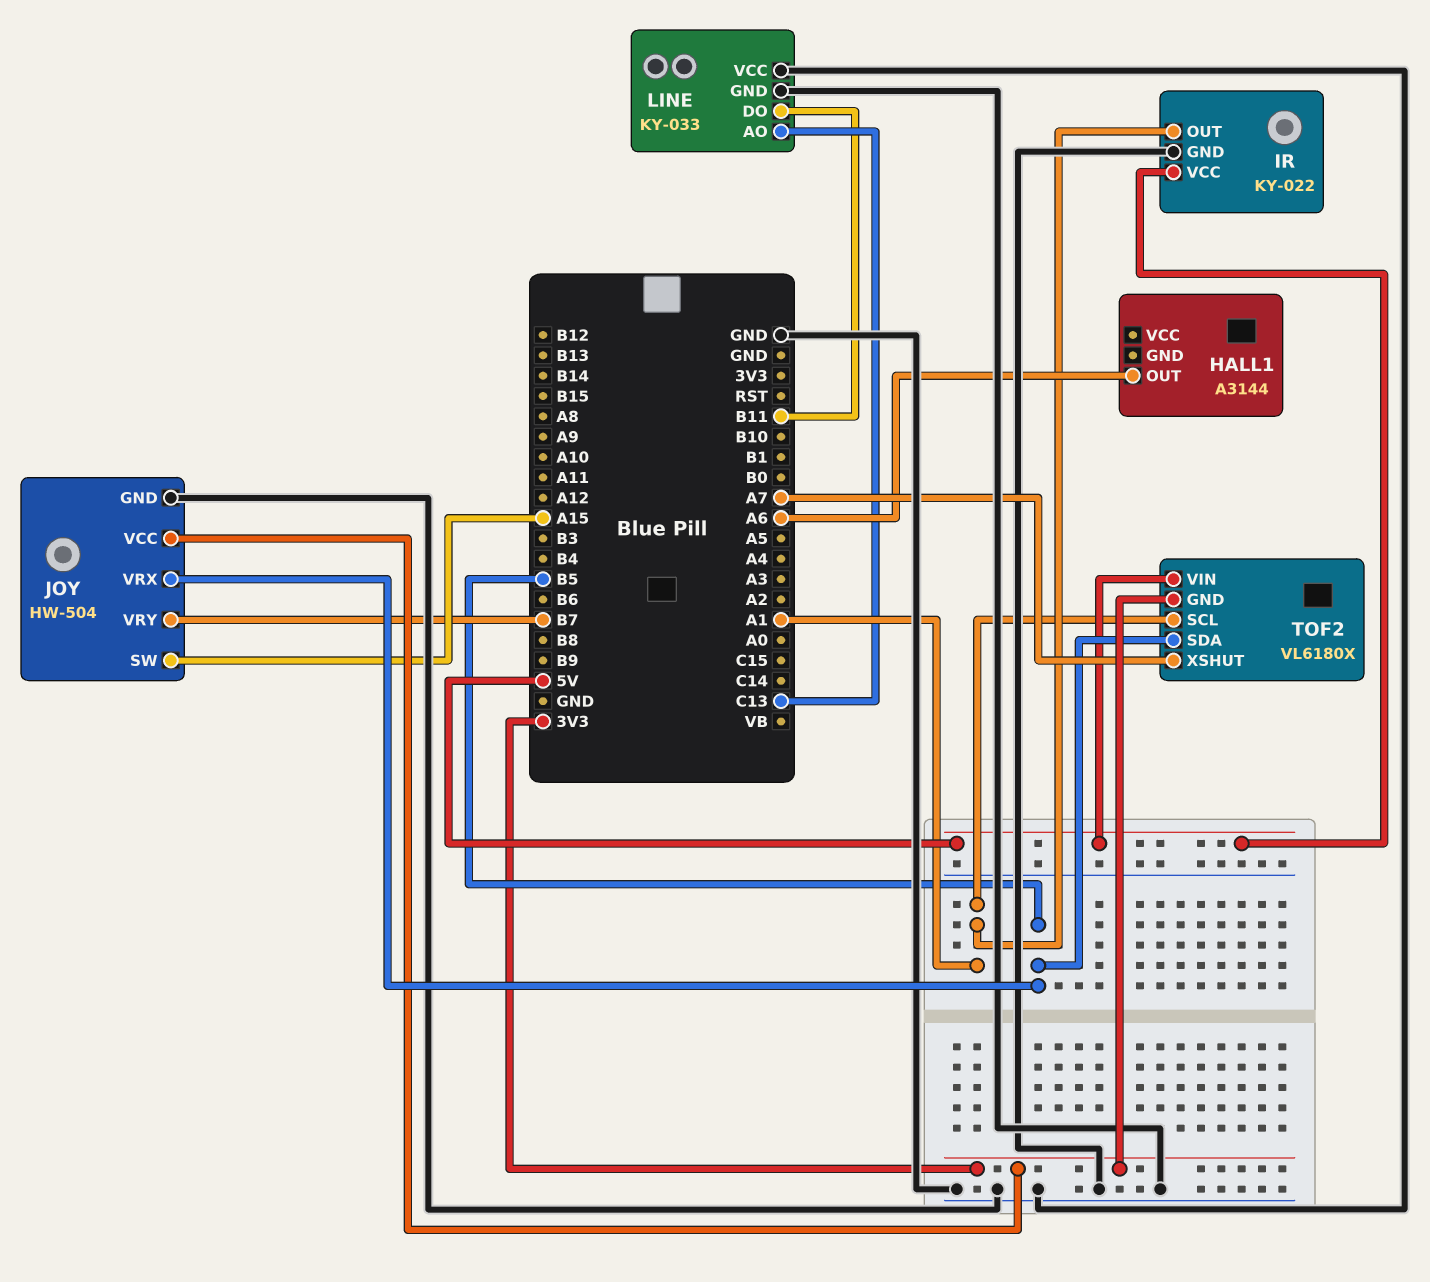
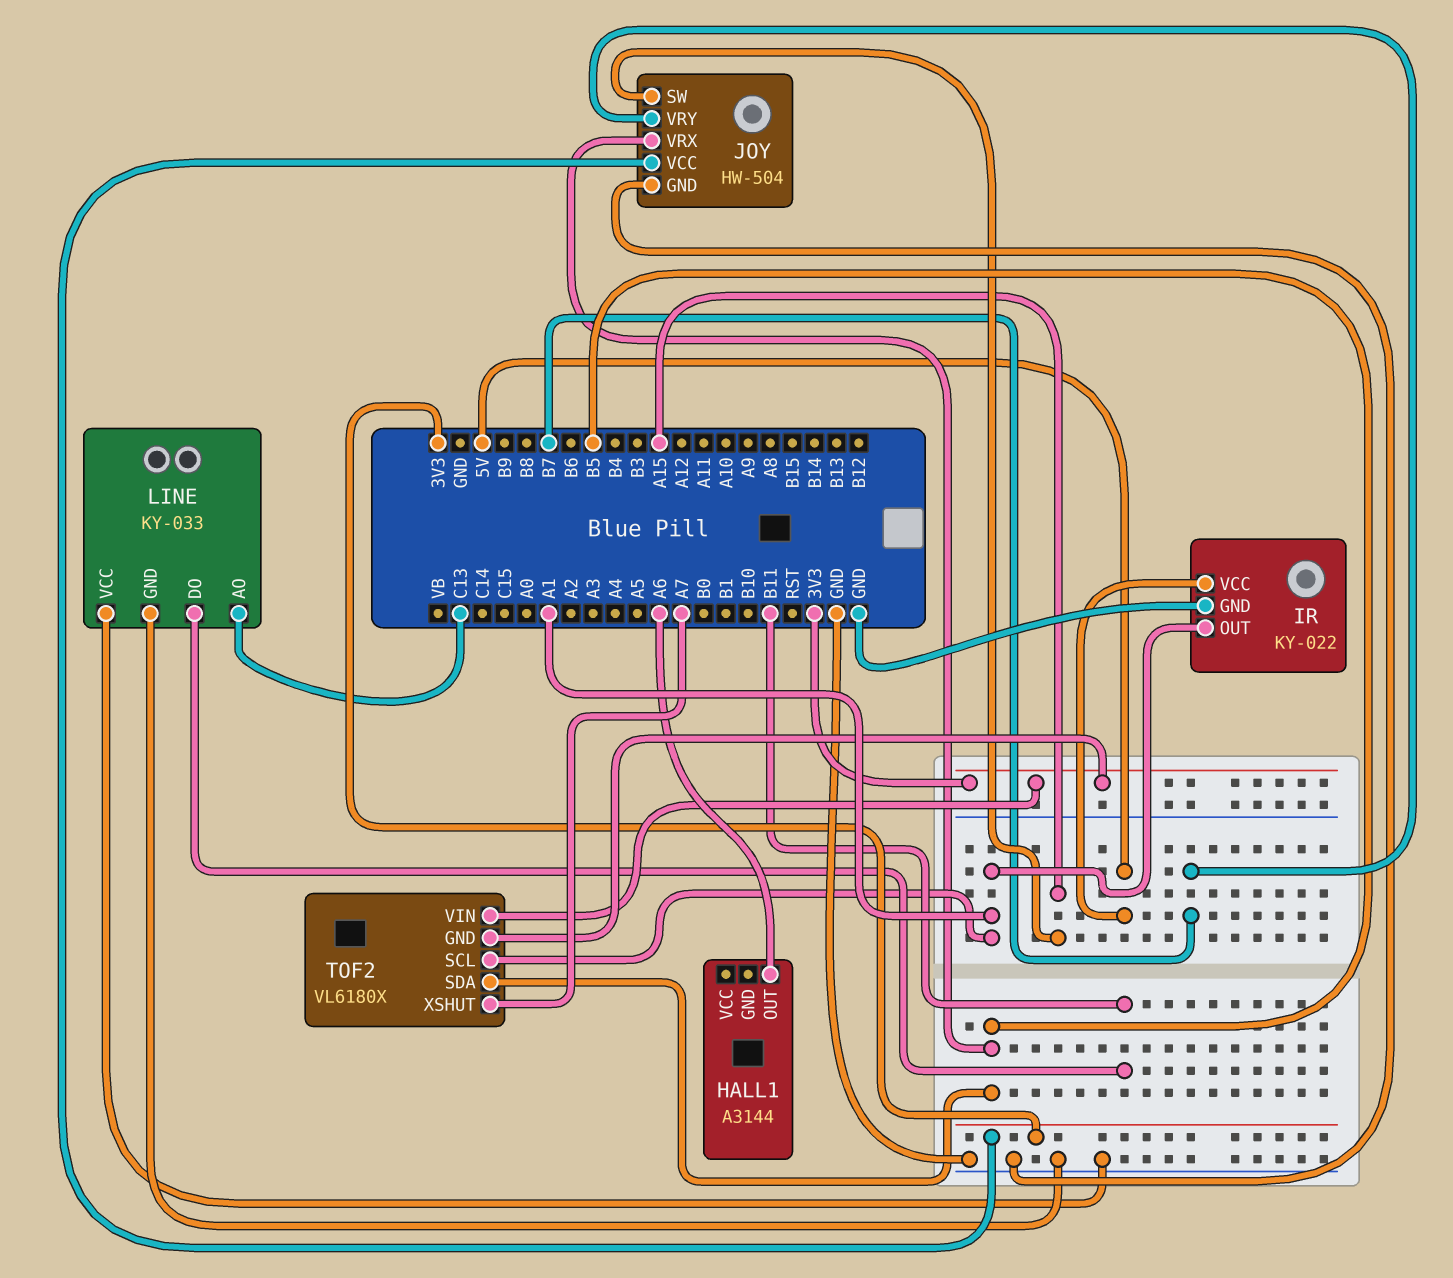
TOF2 pin VIN: 5V -> 3V3

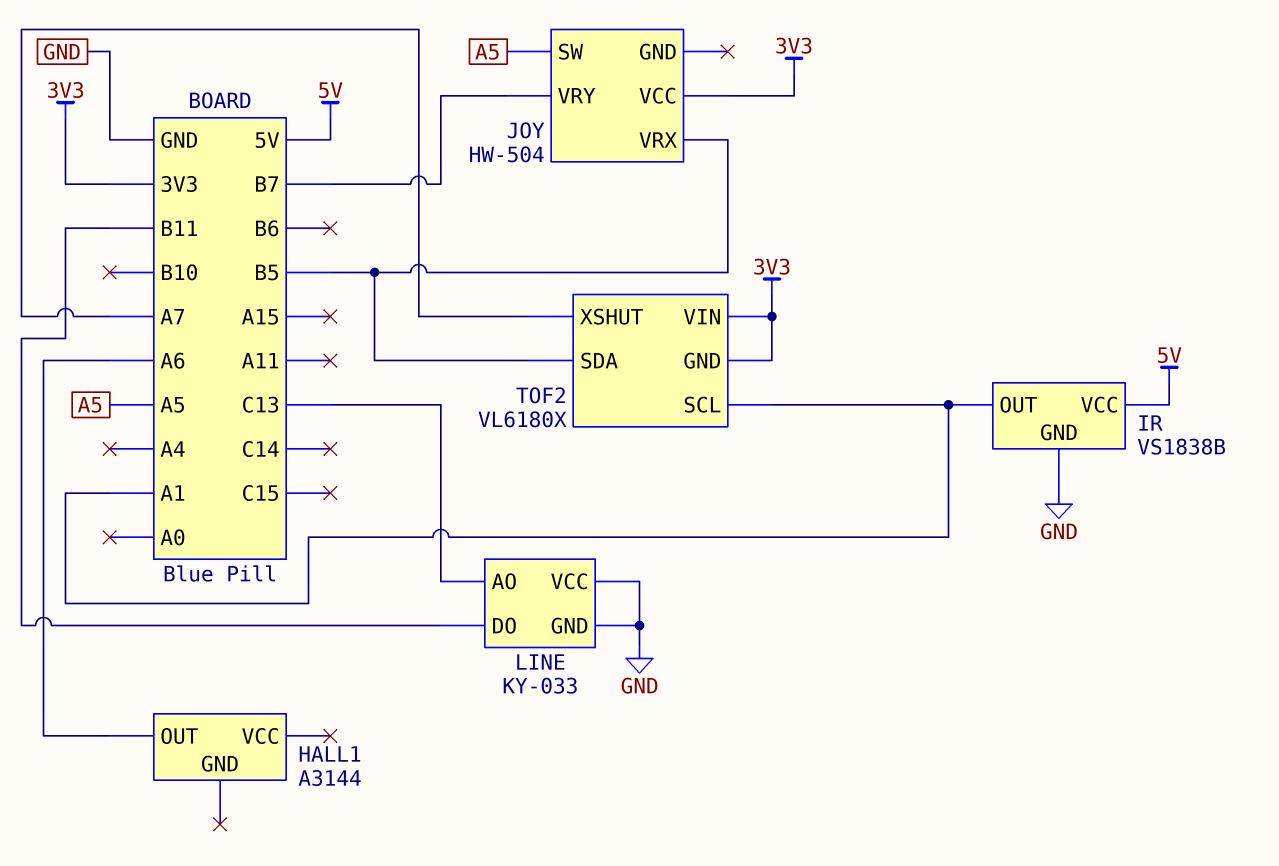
IR: KY-022 -> VS1838B
JOY pin GND: GND -> none
JOY pin SW: A15 -> A5

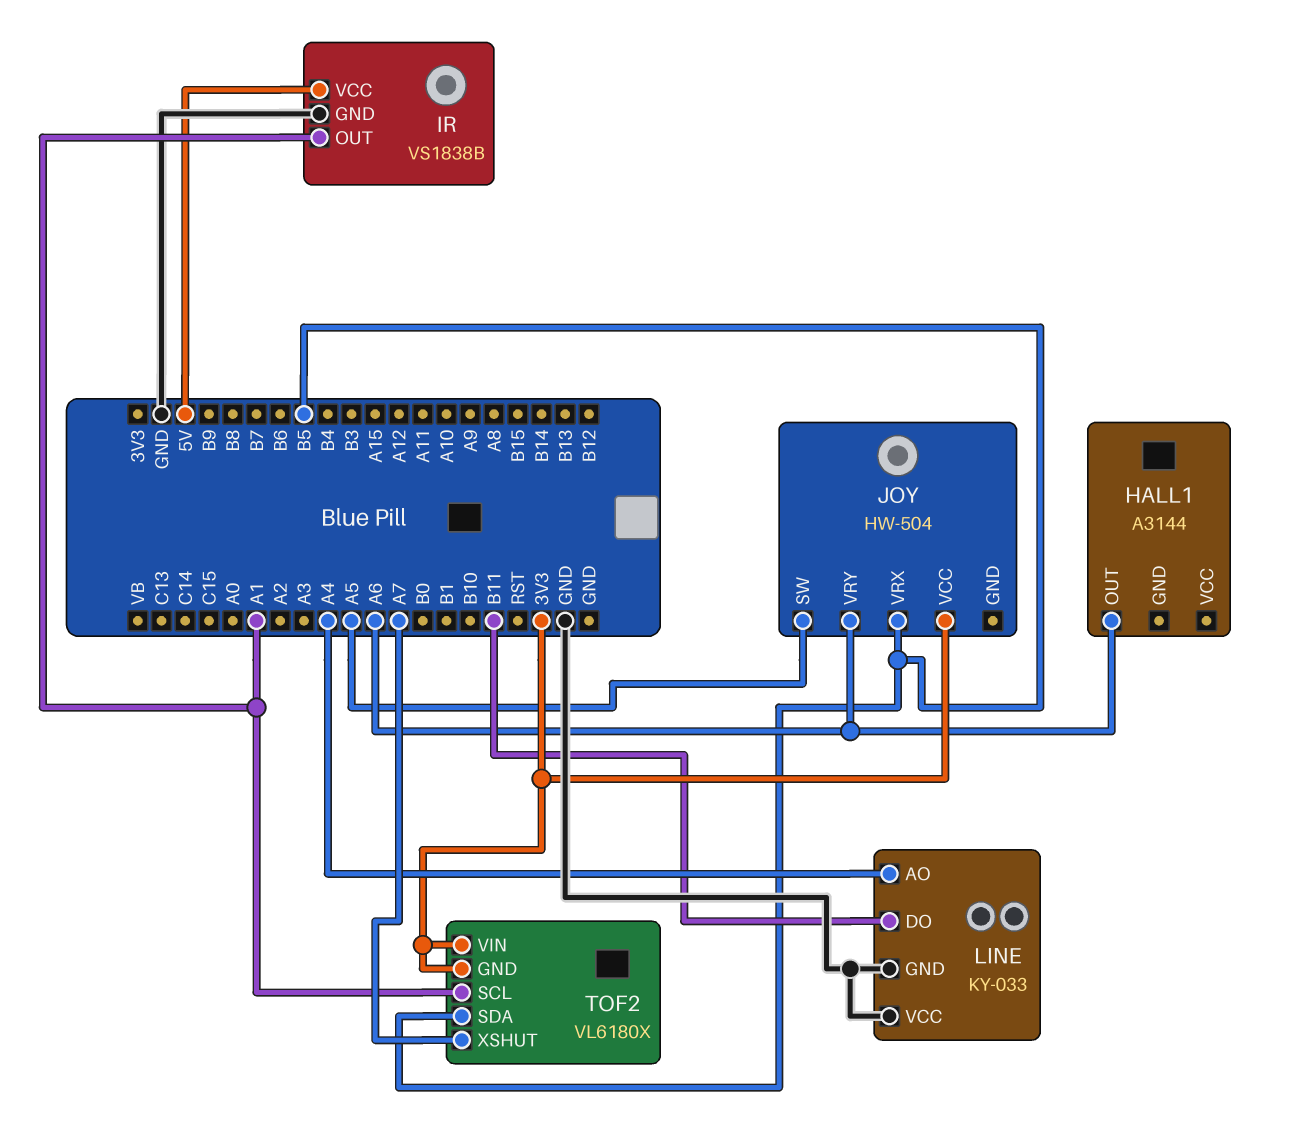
JOY pin VRY: B7 -> A6
LINE pin AO: C13 -> A4

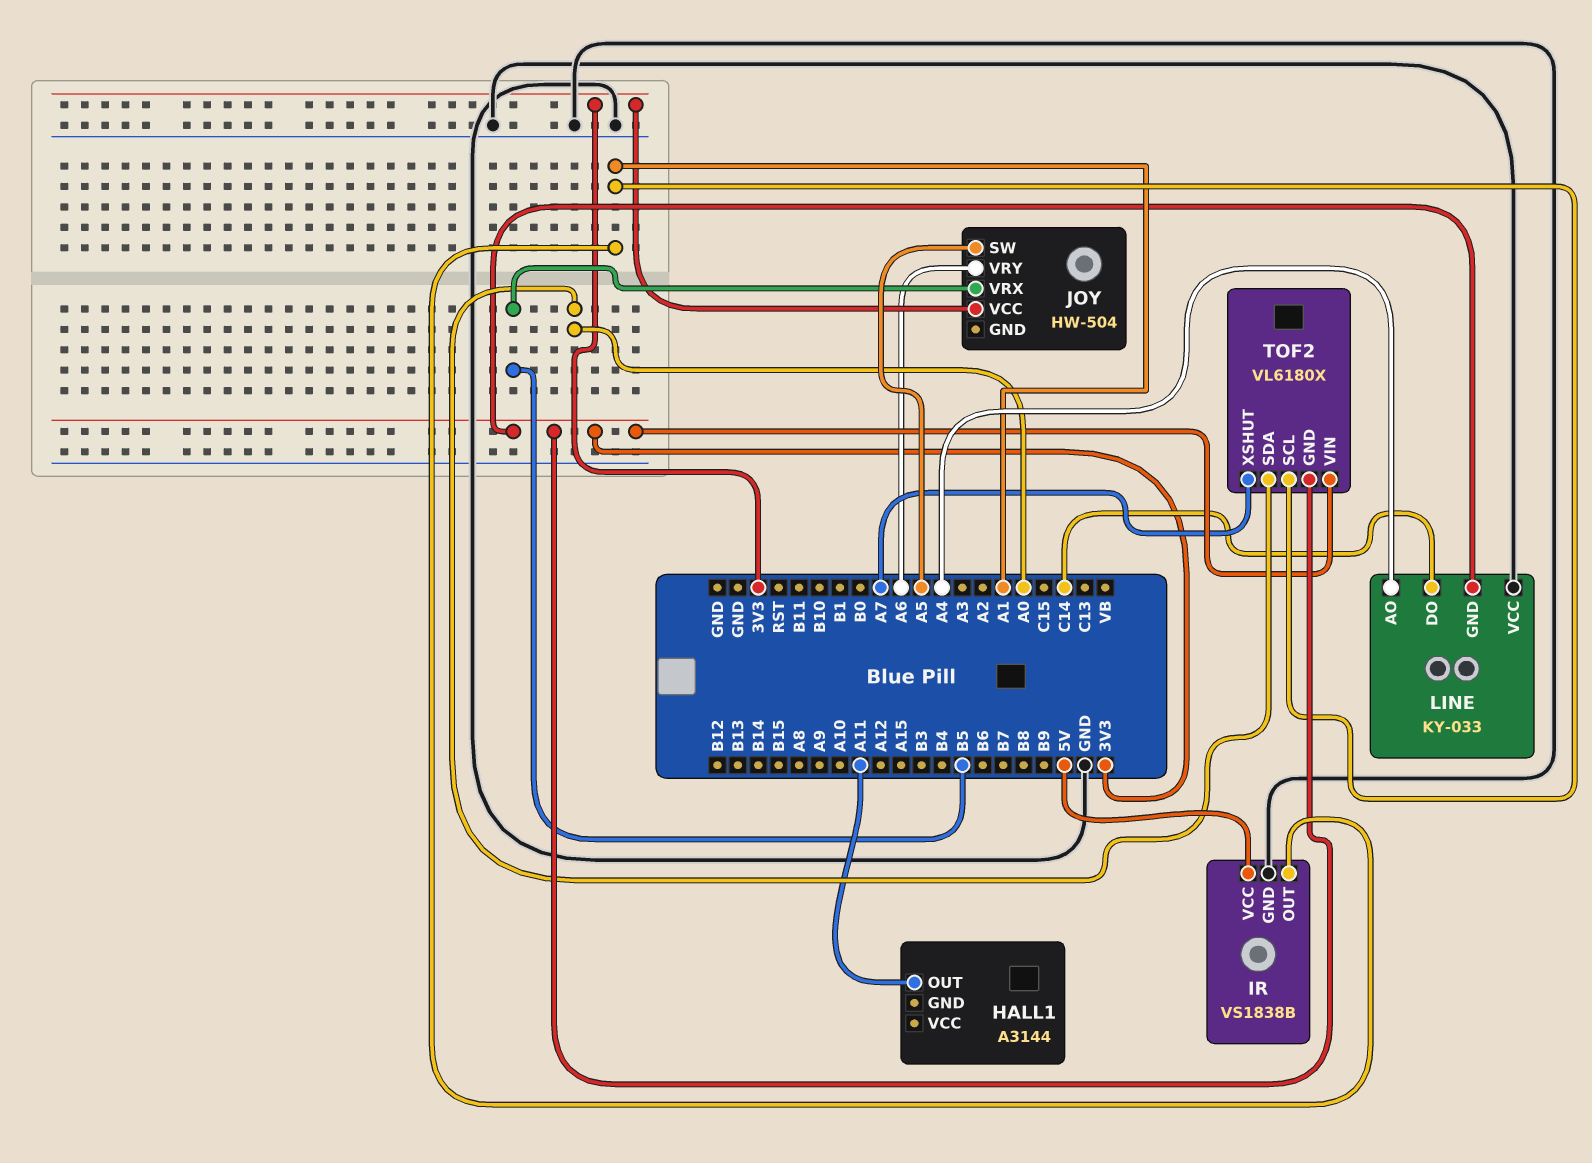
HALL1 pin OUT: A6 -> A11
LINE pin DO: B11 -> C14
LINE pin GND: GND -> 3V3
TOF2 pin SDA: B5 -> A0

